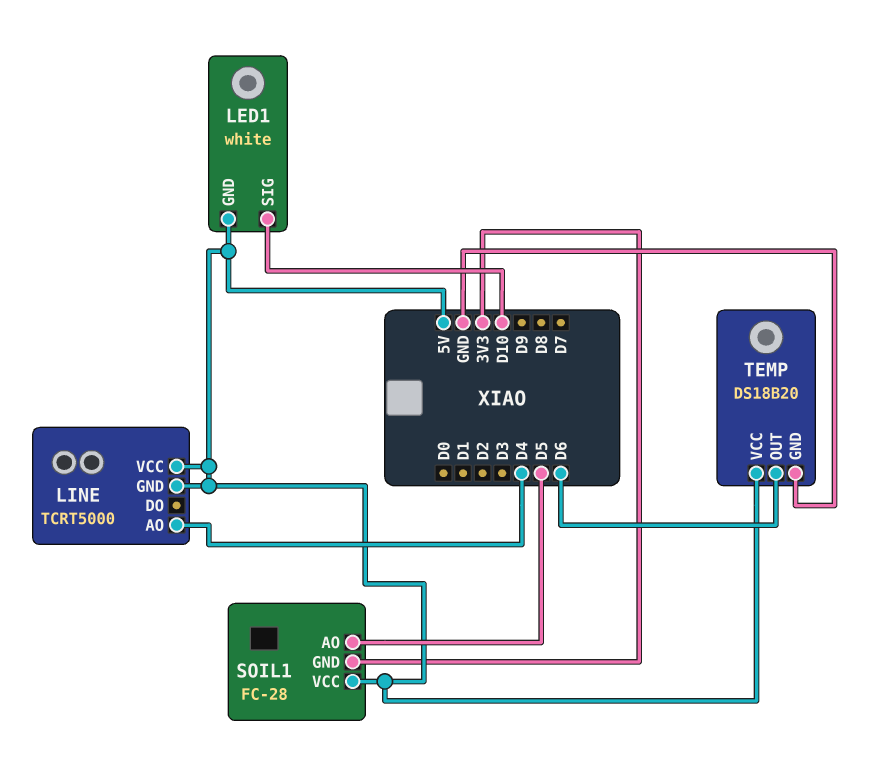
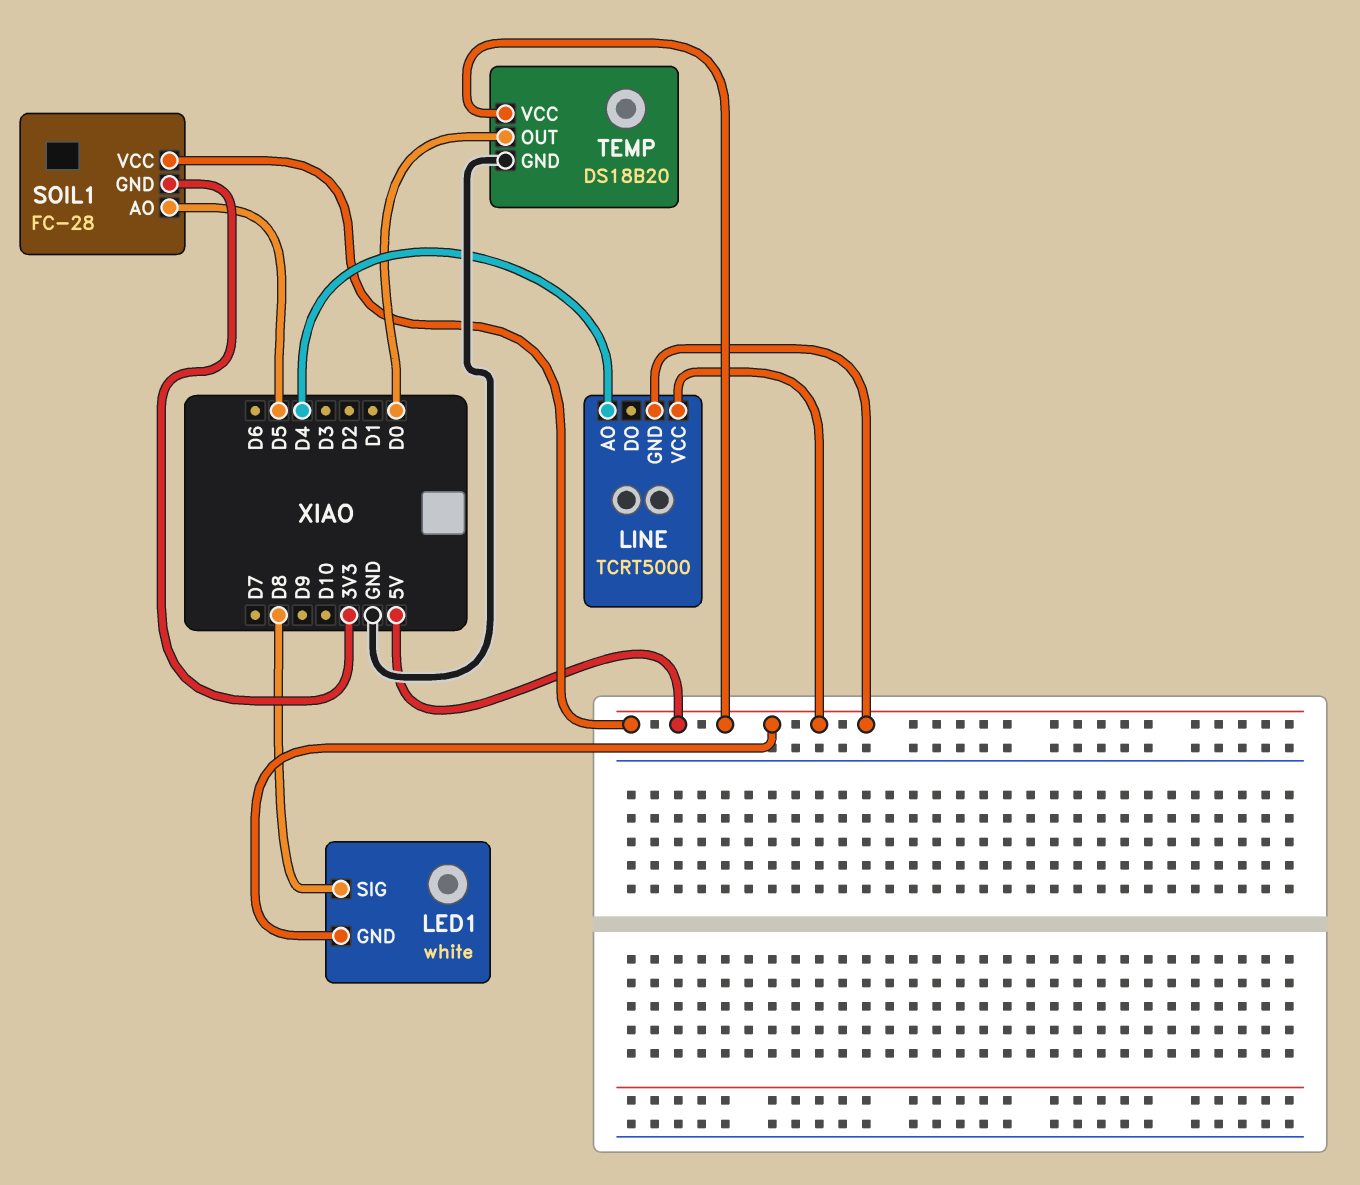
LED1 pin SIG: D10 -> D8
TEMP pin OUT: D6 -> D0

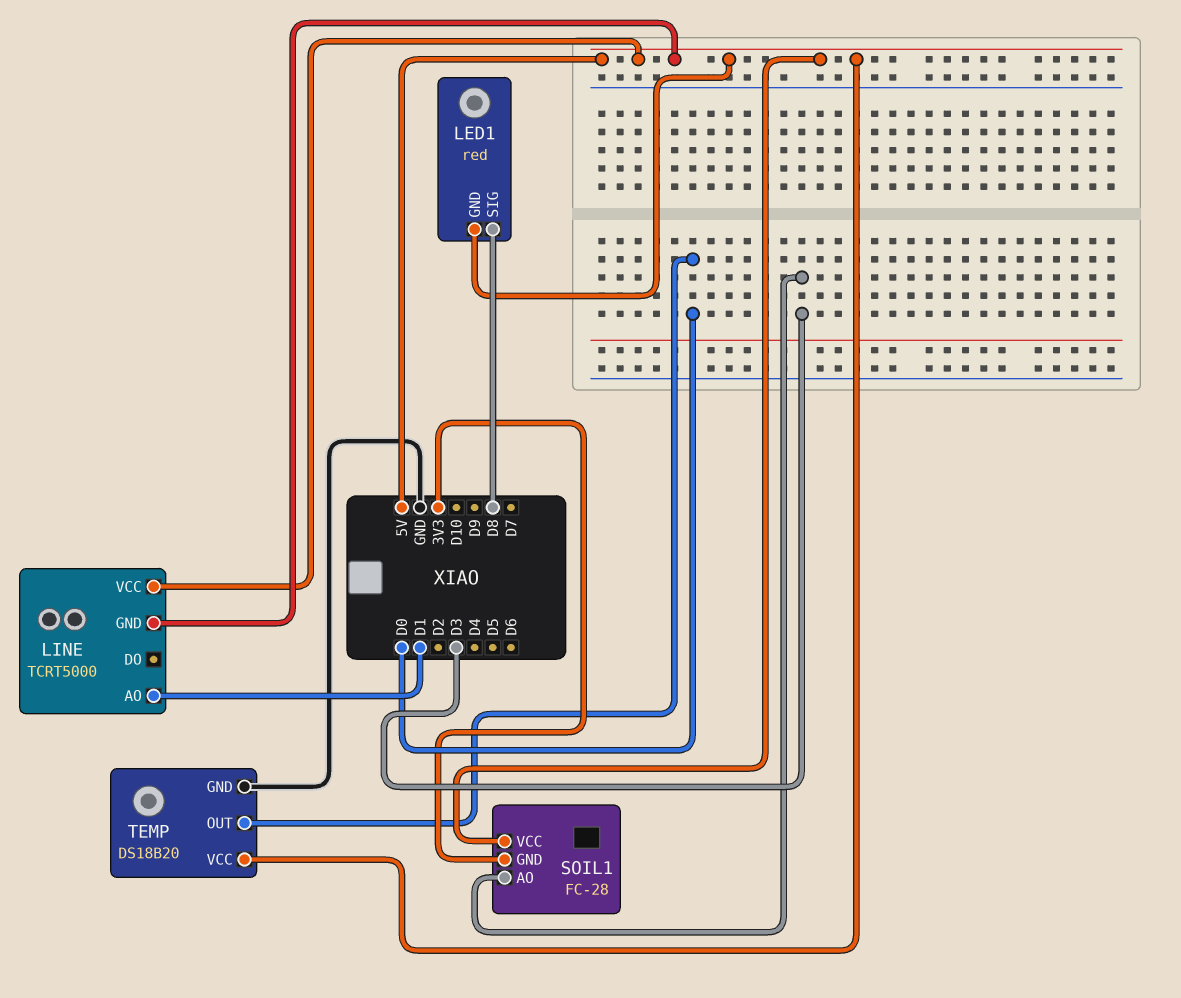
LED1: white -> red
LINE pin AO: D4 -> D1
SOIL1 pin AO: D5 -> D3

